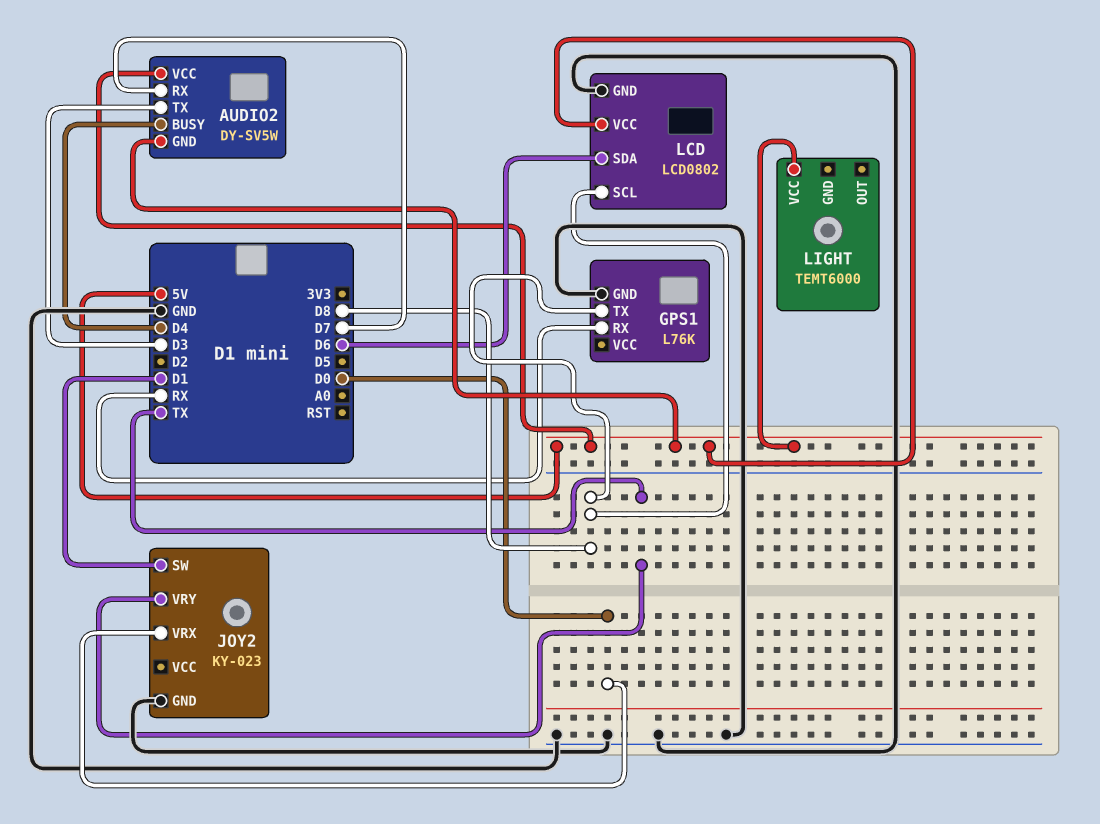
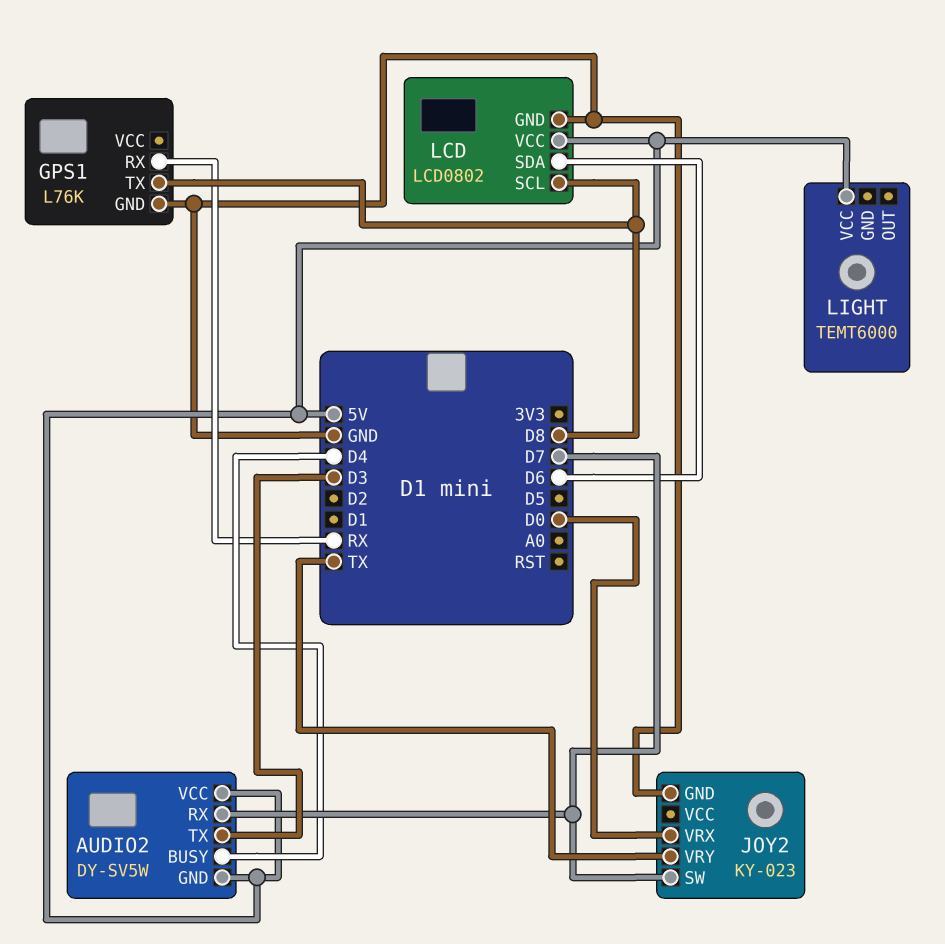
JOY2 pin SW: D1 -> D7

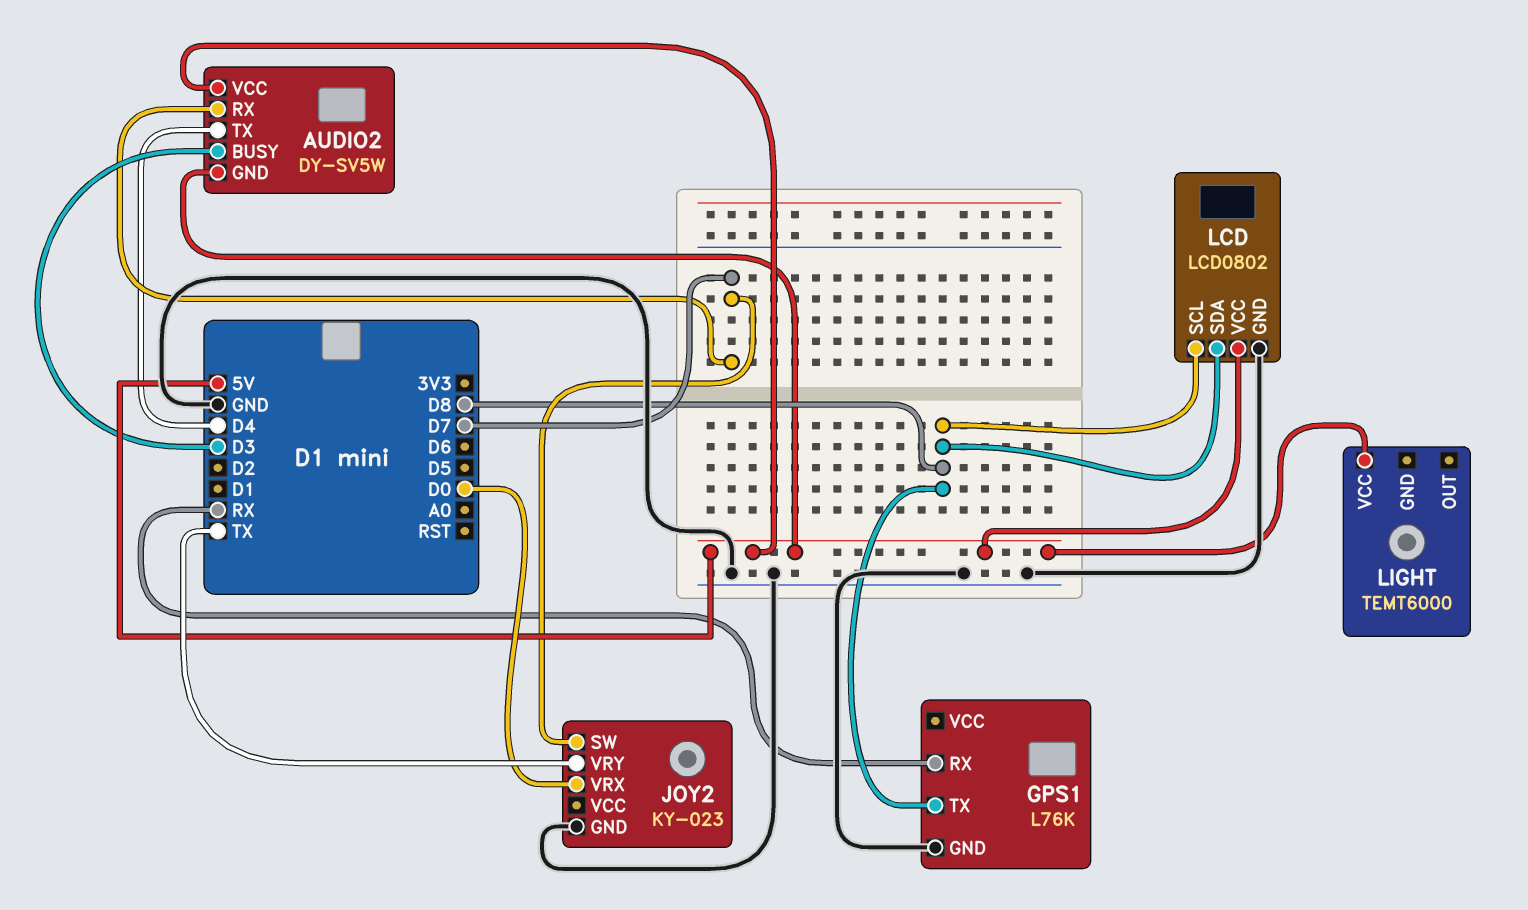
AUDIO2 pin BUSY: D4 -> D3
AUDIO2 pin TX: D3 -> D4
LCD pin SDA: D6 -> D8

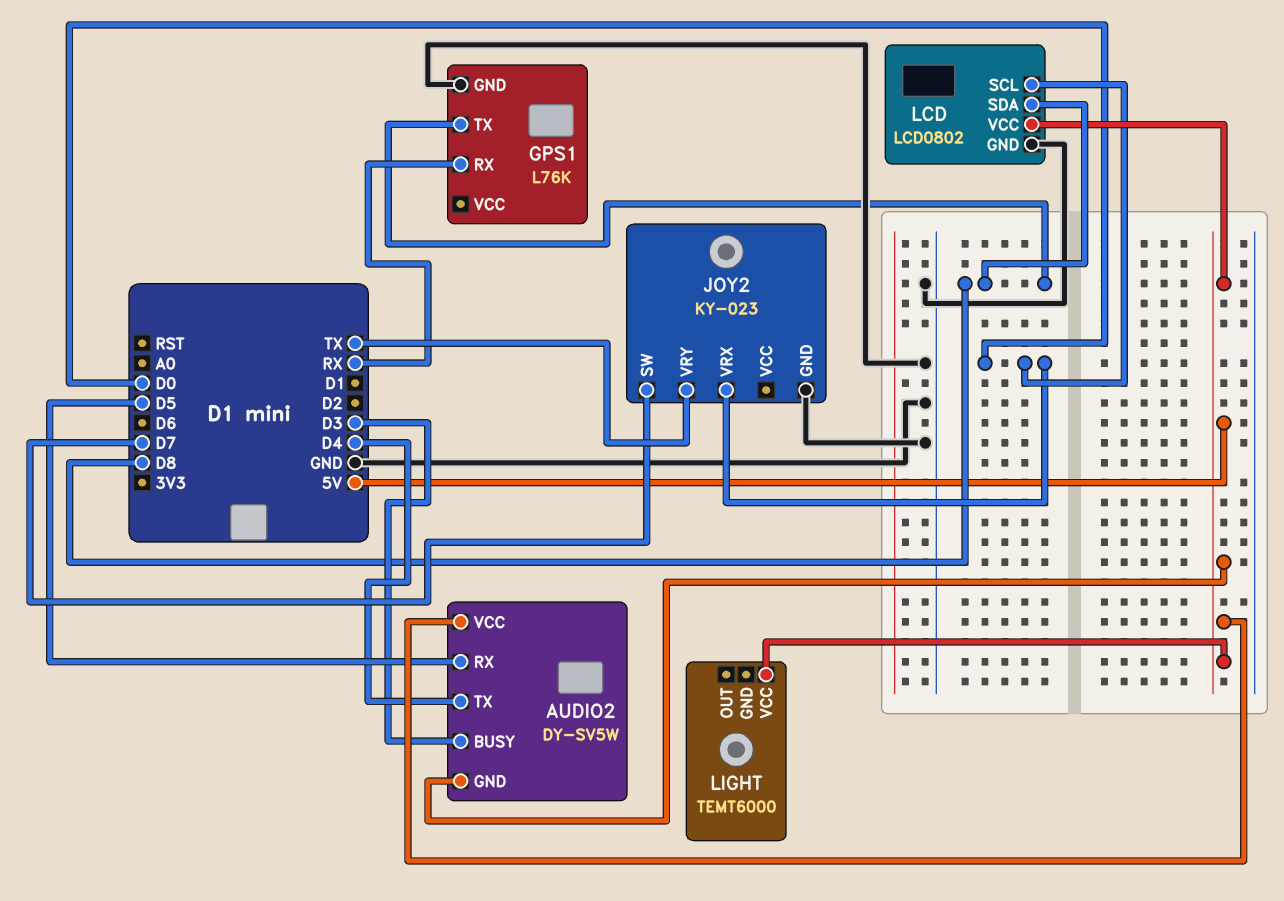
AUDIO2 pin RX: D7 -> D5
LCD pin SCL: D8 -> D0

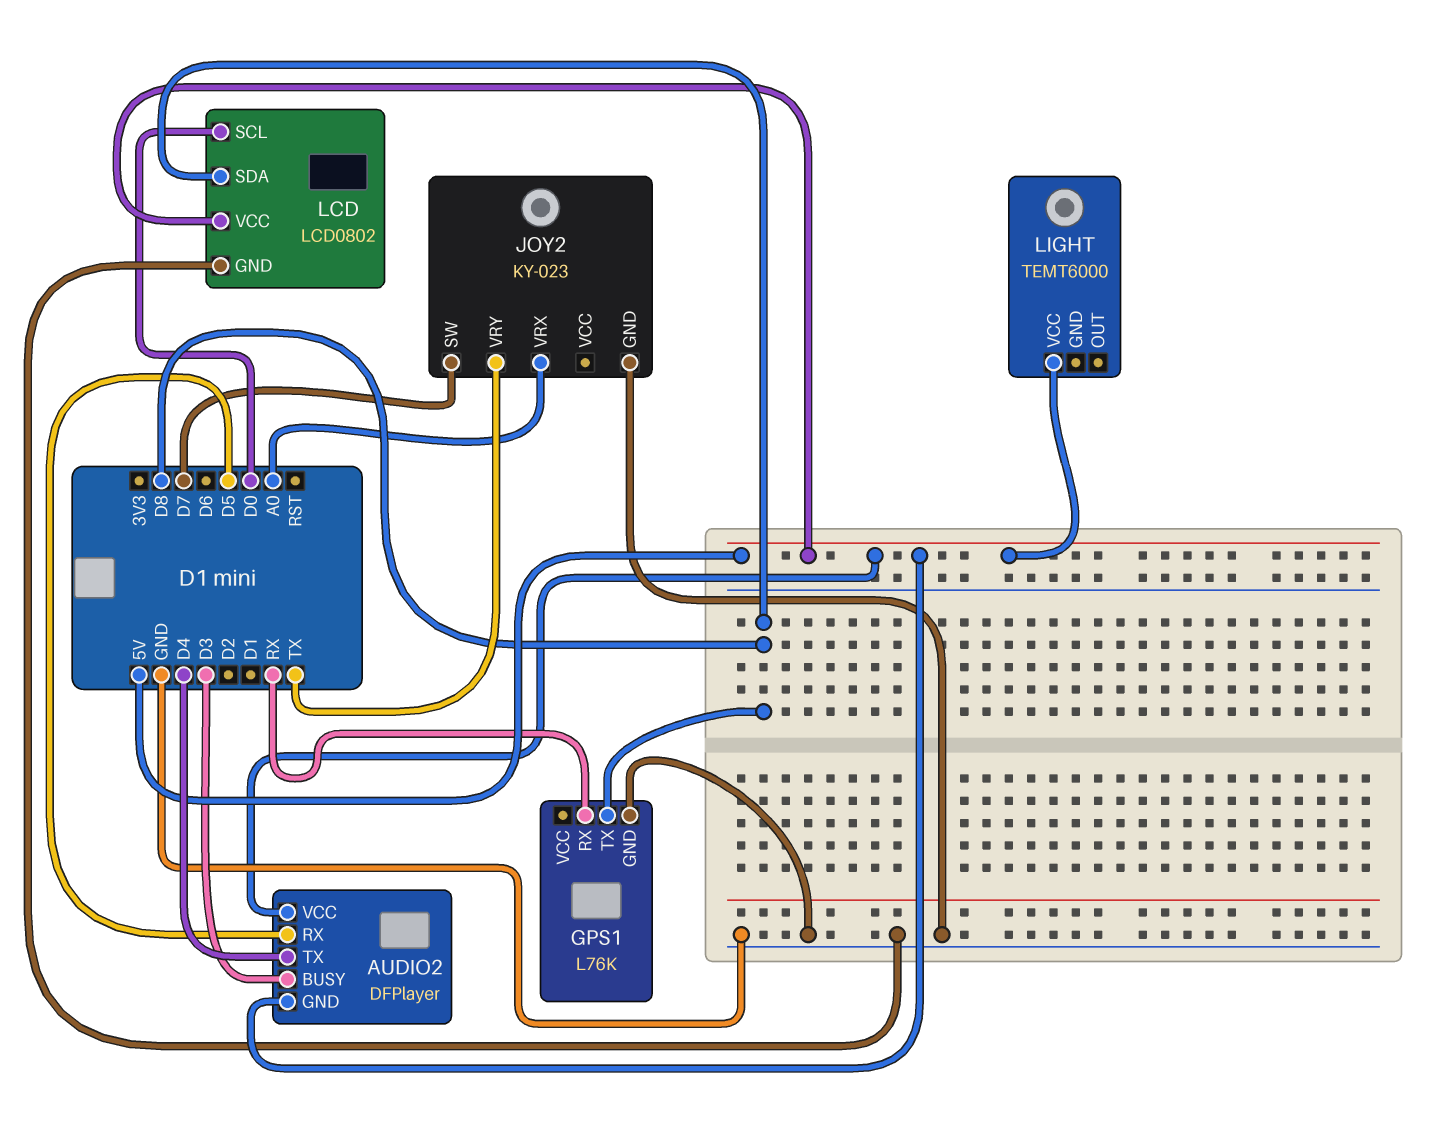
AUDIO2: DY-SV5W -> DFPlayer
JOY2 pin VRX: D0 -> A0

